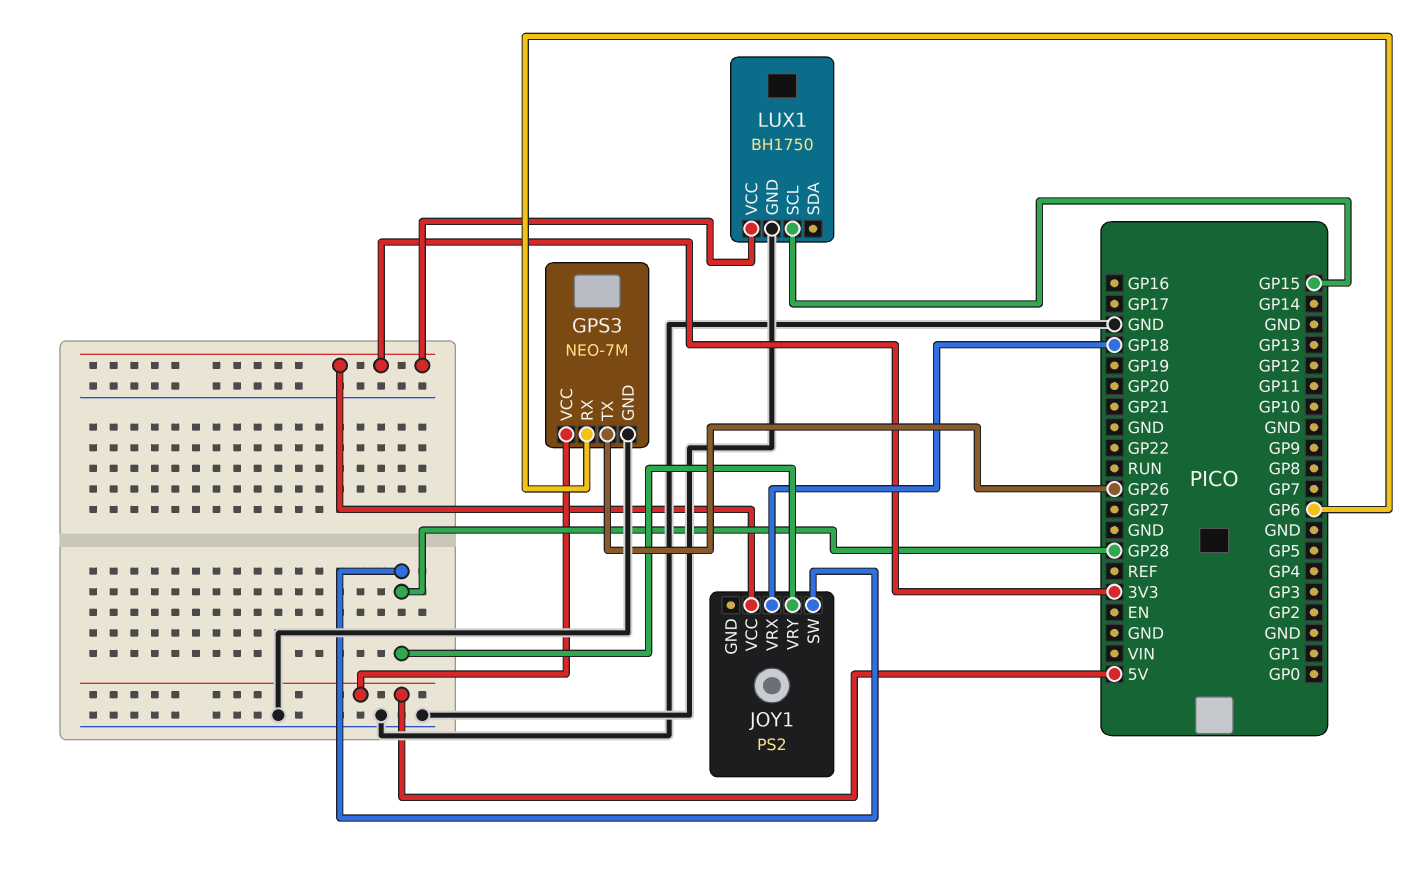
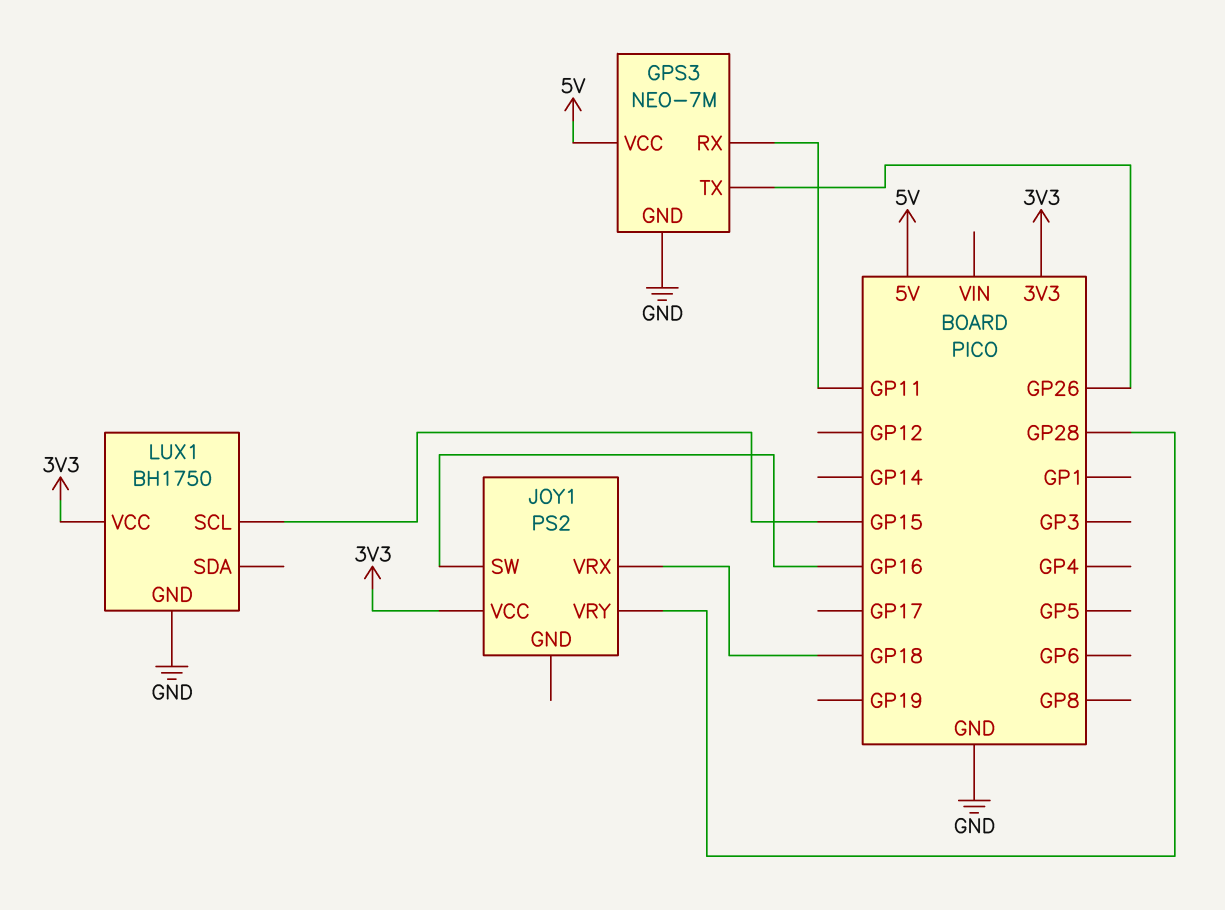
GPS3 pin RX: GP6 -> GP11
JOY1 pin SW: GP28 -> GP16

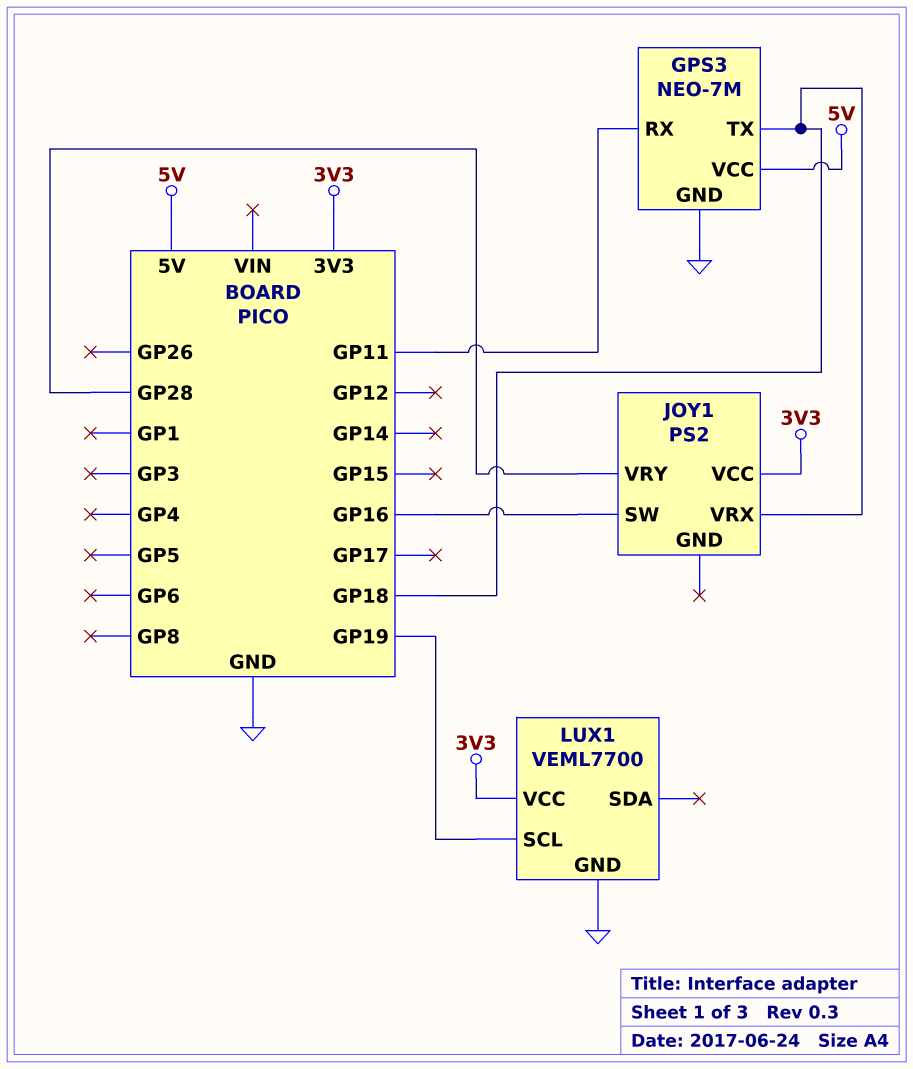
GPS3 pin TX: GP26 -> GP18
LUX1: BH1750 -> VEML7700
LUX1 pin SCL: GP15 -> GP19

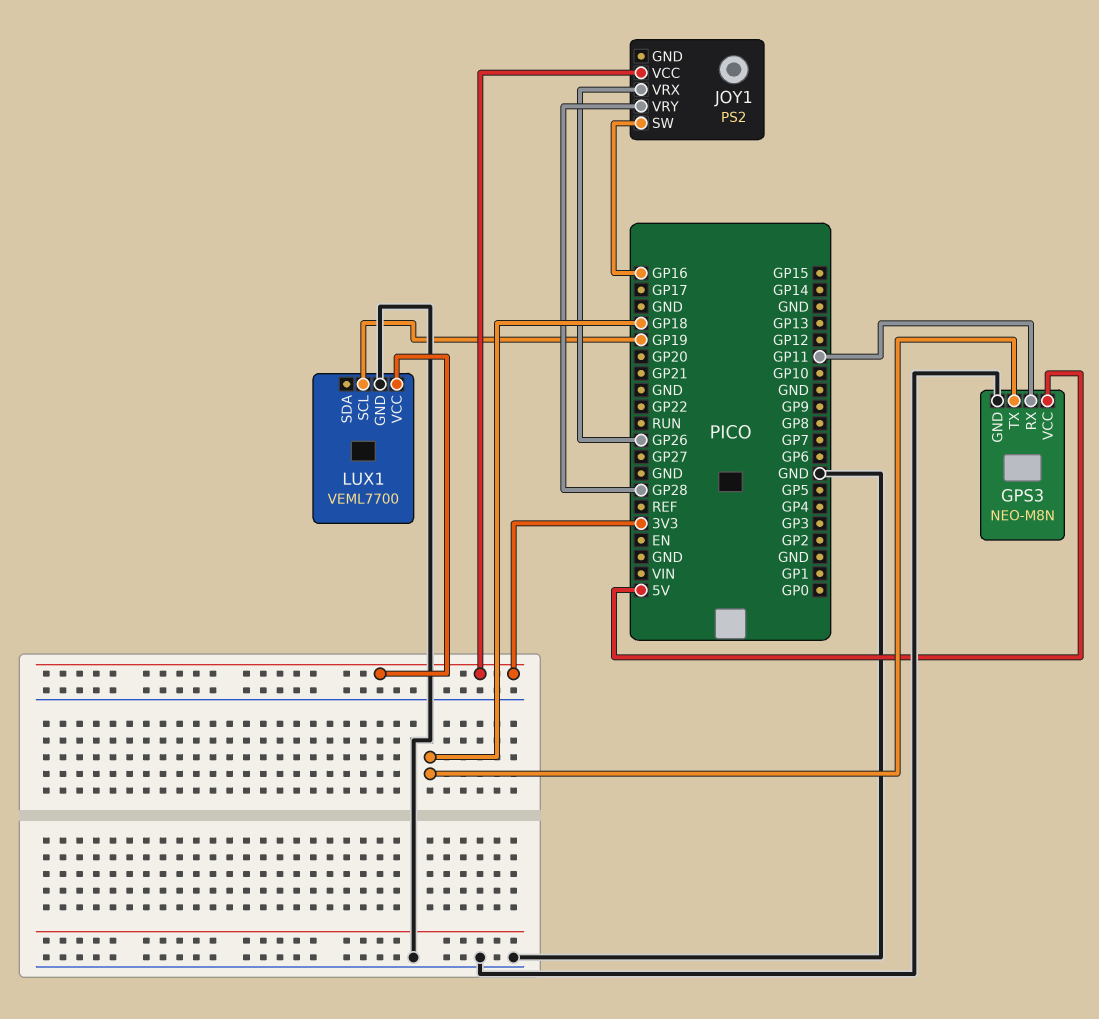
GPS3: NEO-7M -> NEO-M8N
JOY1 pin VRX: GP18 -> GP26

